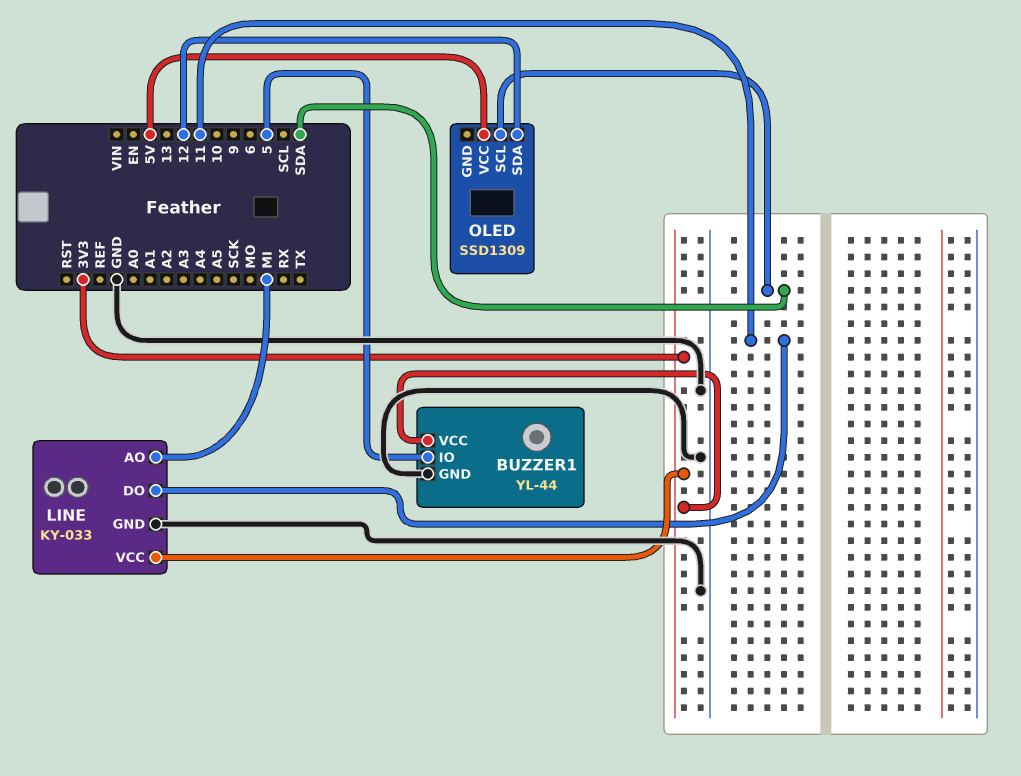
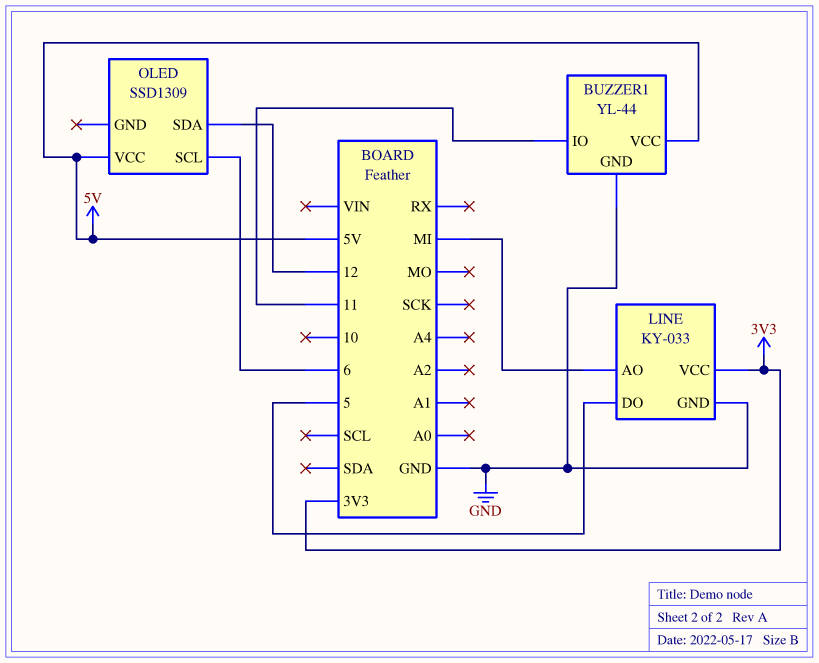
BUZZER1 pin IO: 5 -> 11
BUZZER1 pin VCC: 3V3 -> 5V
LINE pin DO: 11 -> 5
OLED pin SCL: SDA -> 6

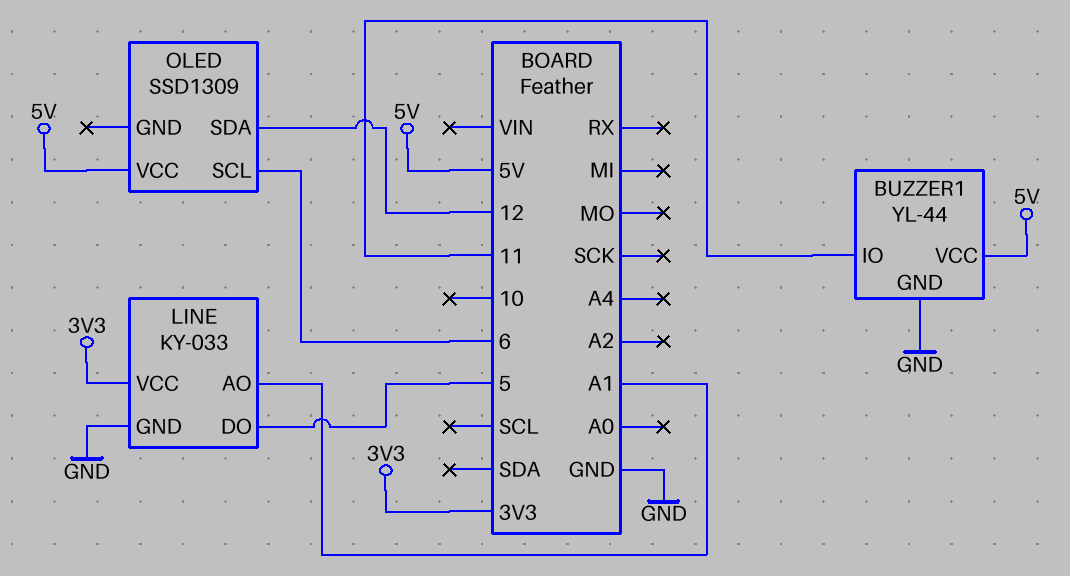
LINE pin AO: MI -> A1

